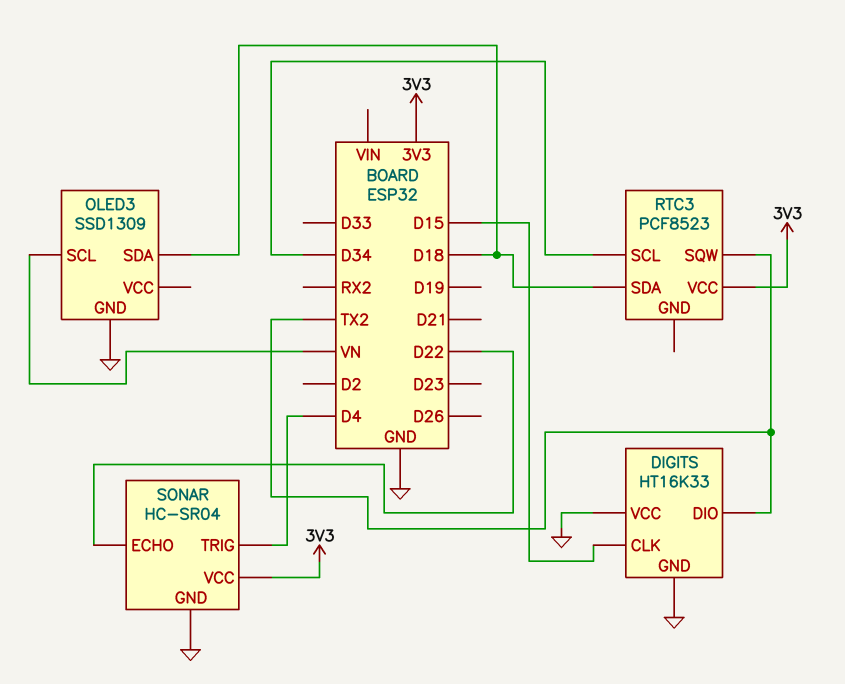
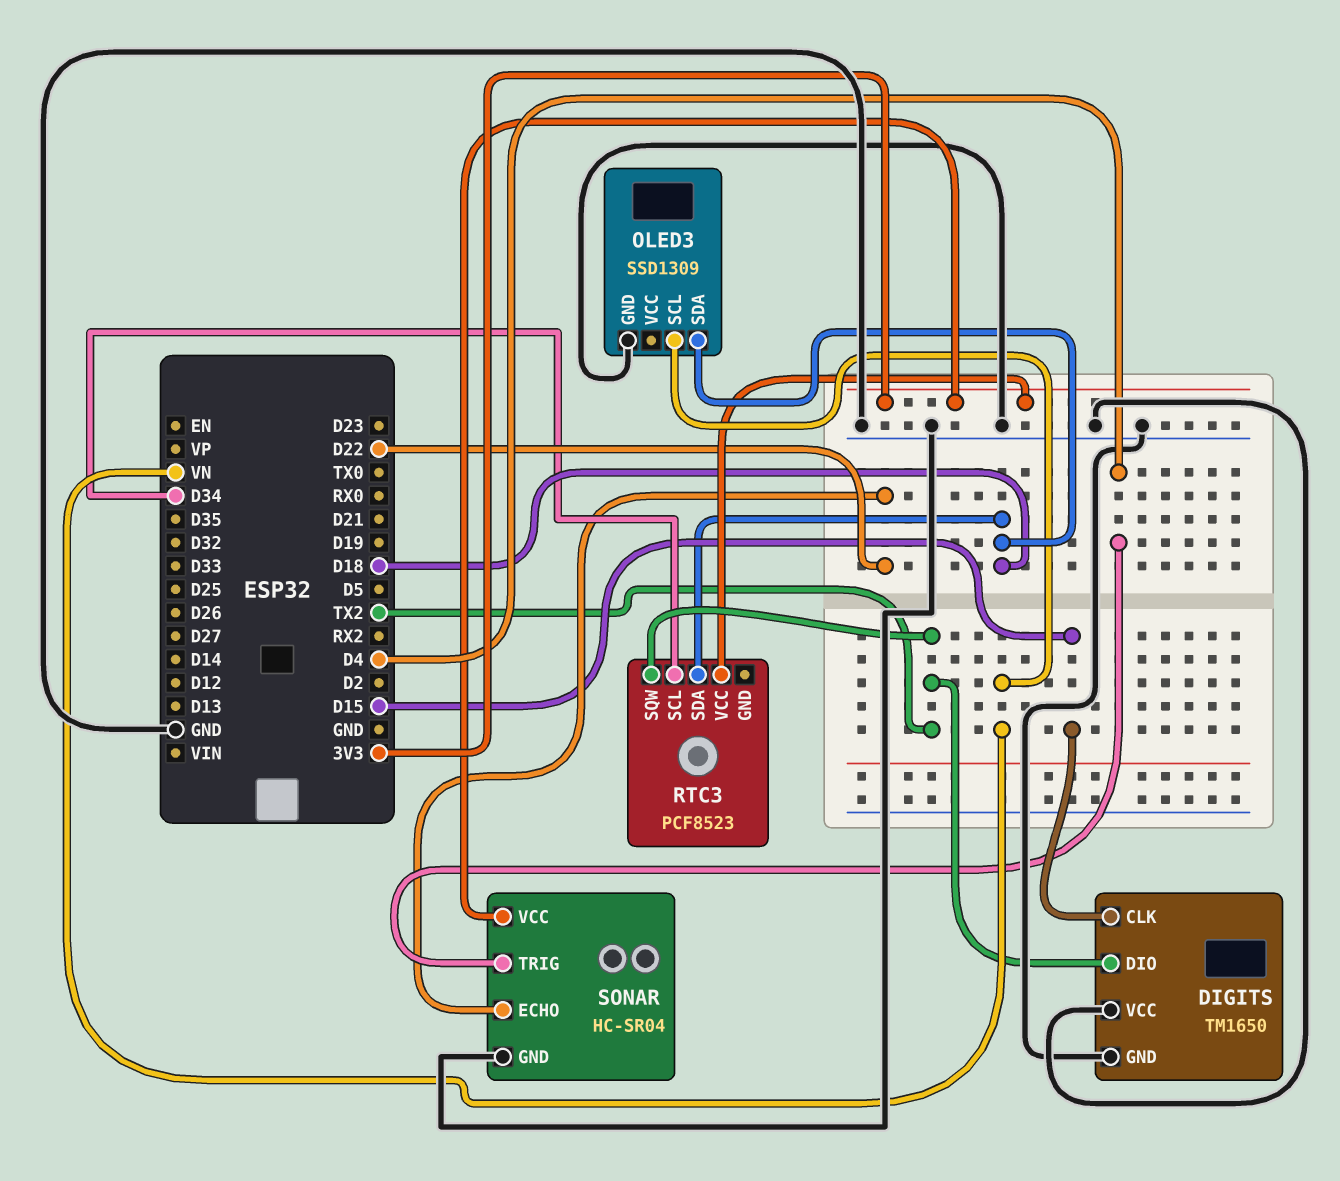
DIGITS: HT16K33 -> TM1650

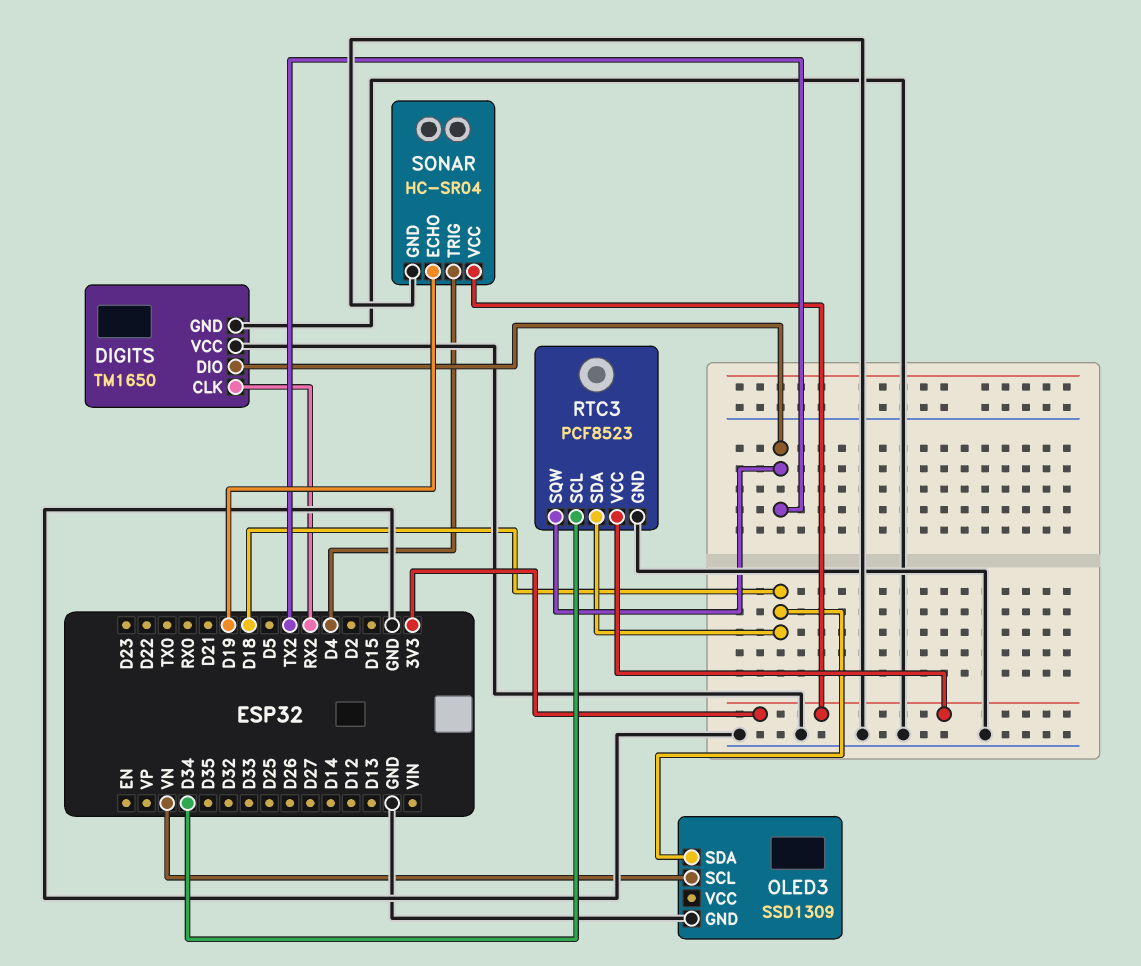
DIGITS pin CLK: D15 -> RX2
RTC3 pin GND: none -> GND
SONAR pin ECHO: D22 -> D19

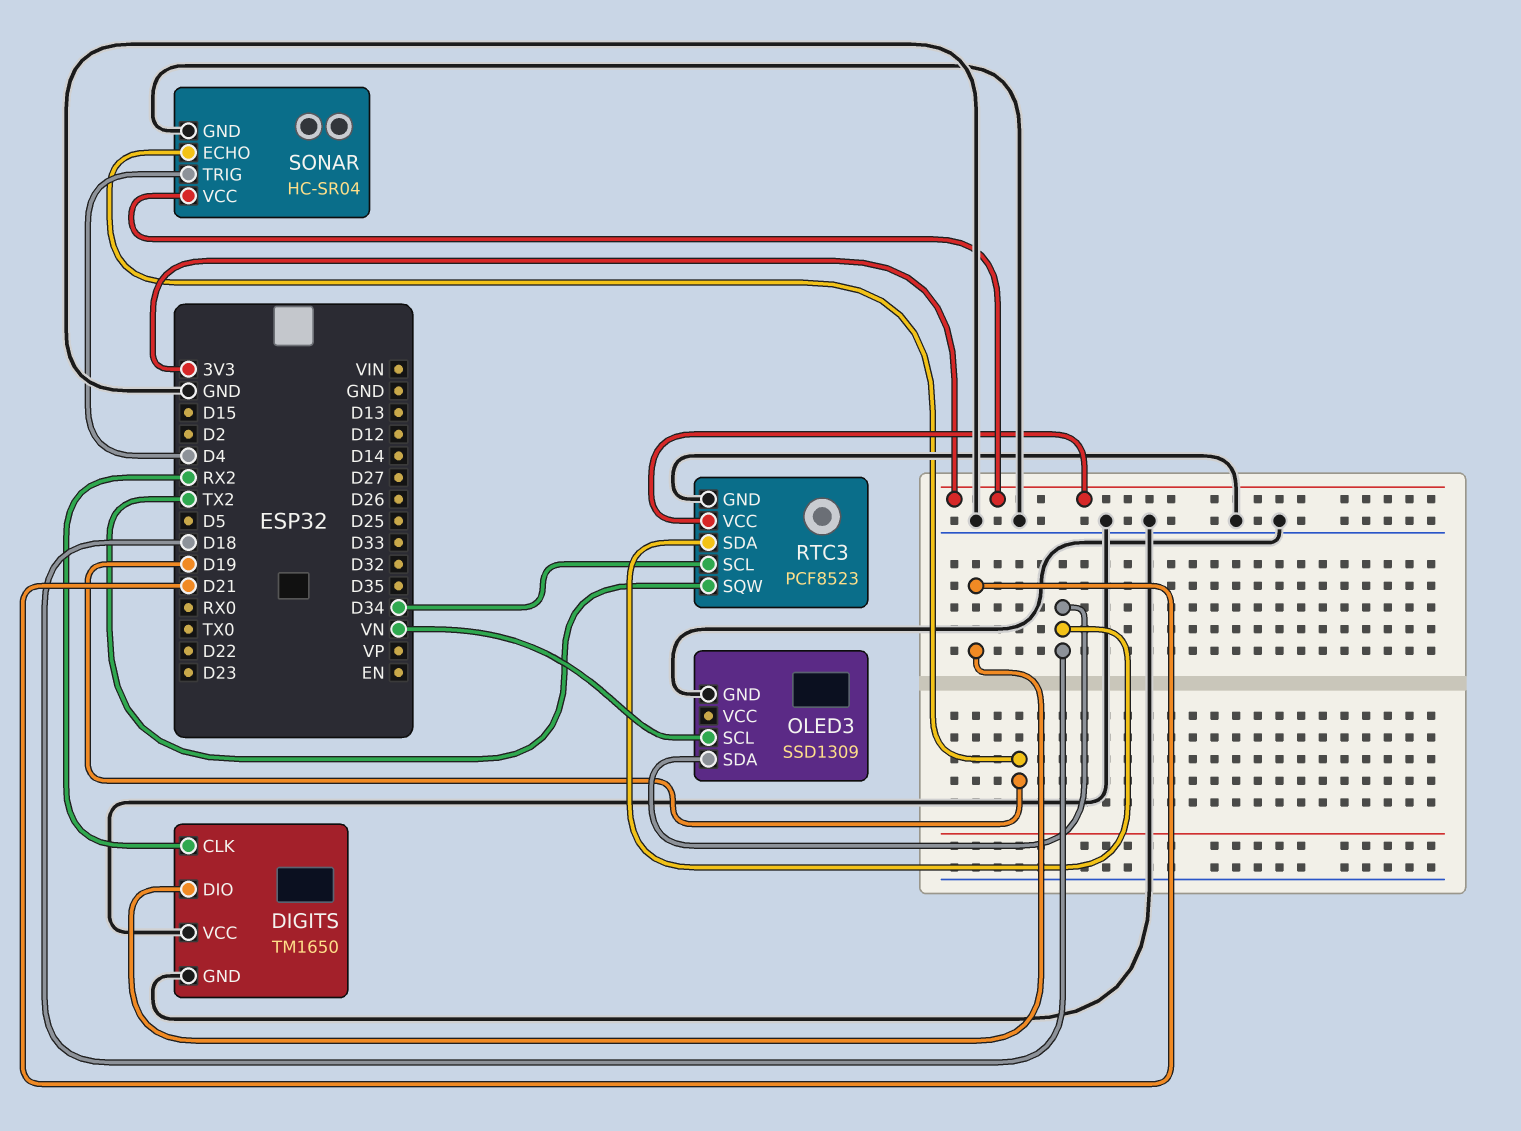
DIGITS pin DIO: TX2 -> D21

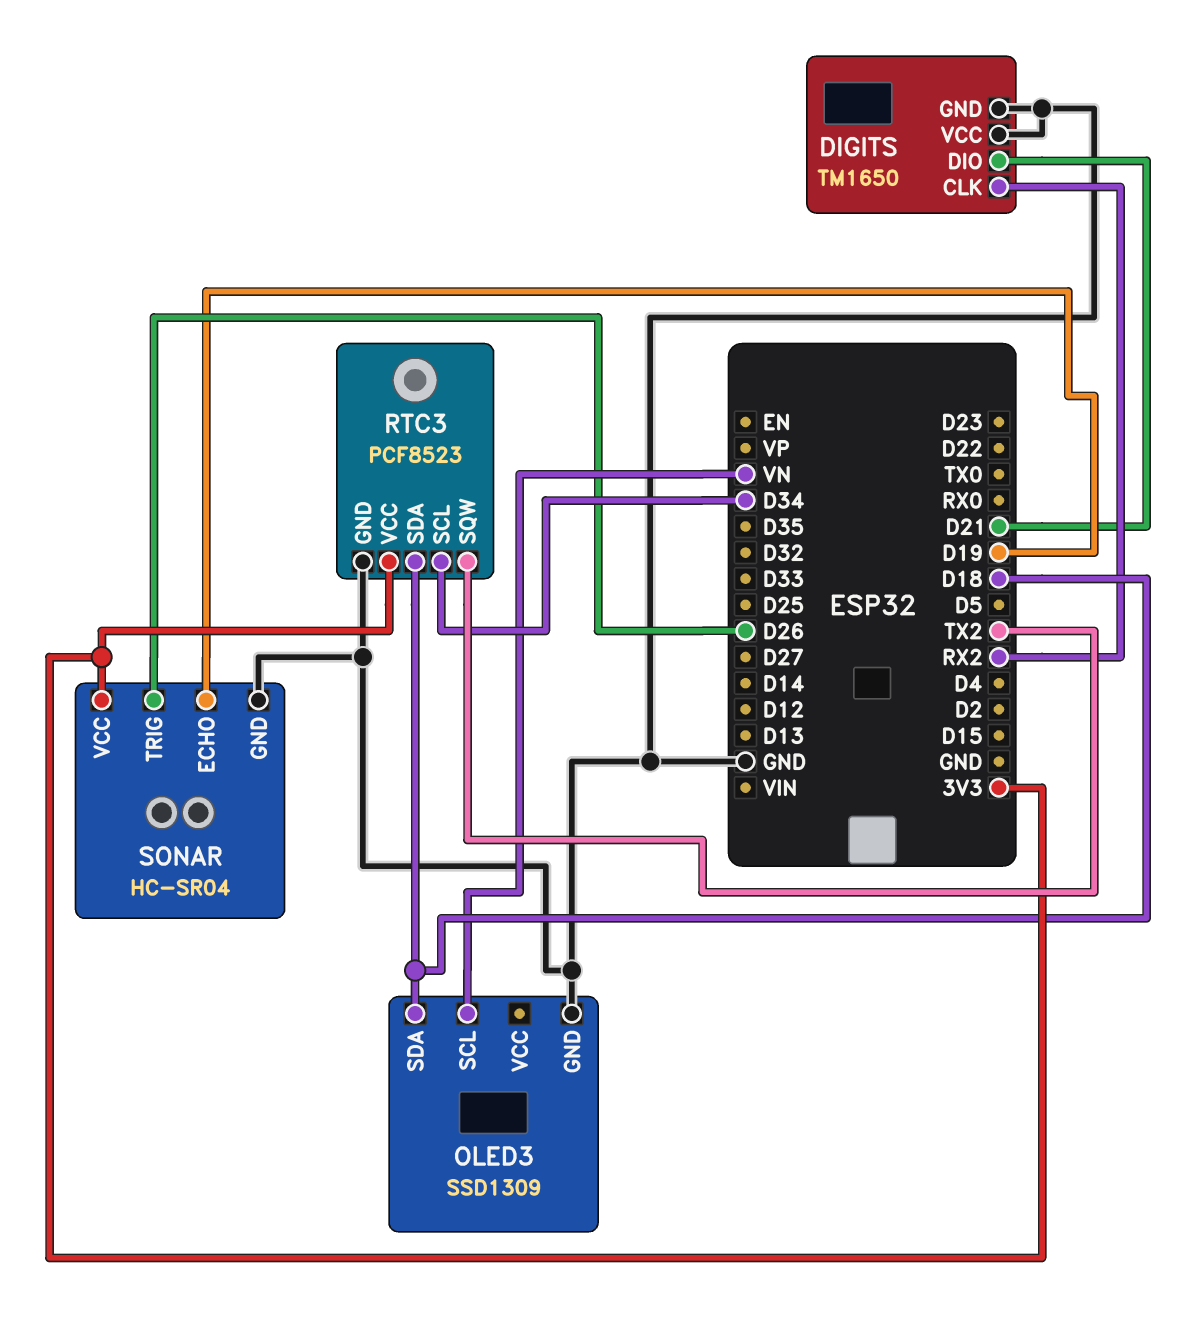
SONAR pin TRIG: D4 -> D26

